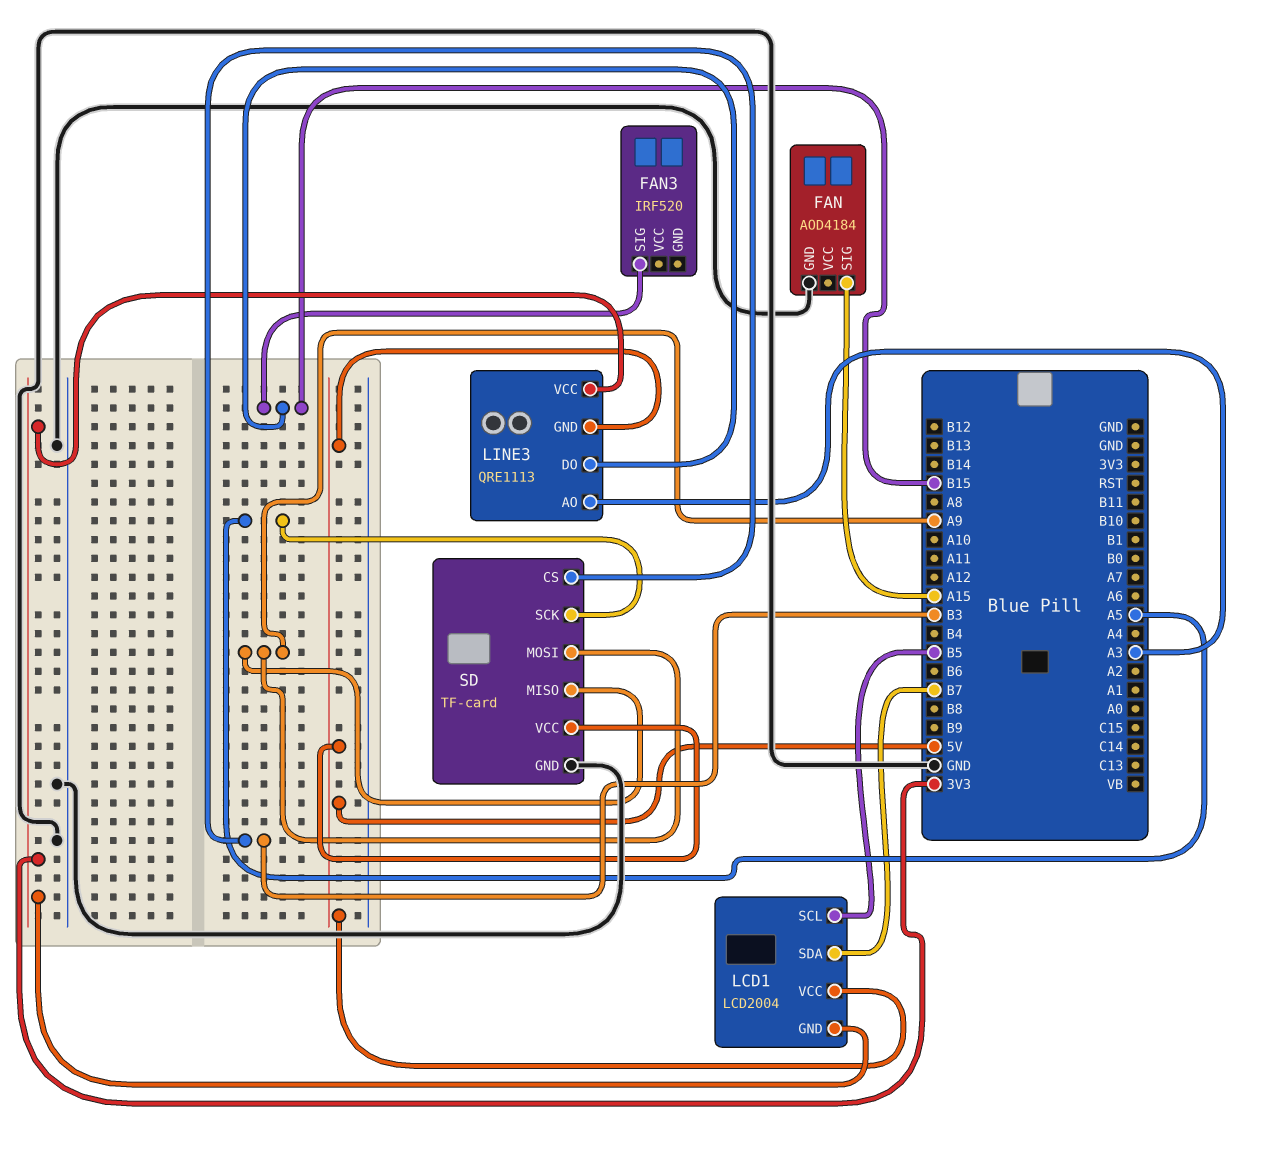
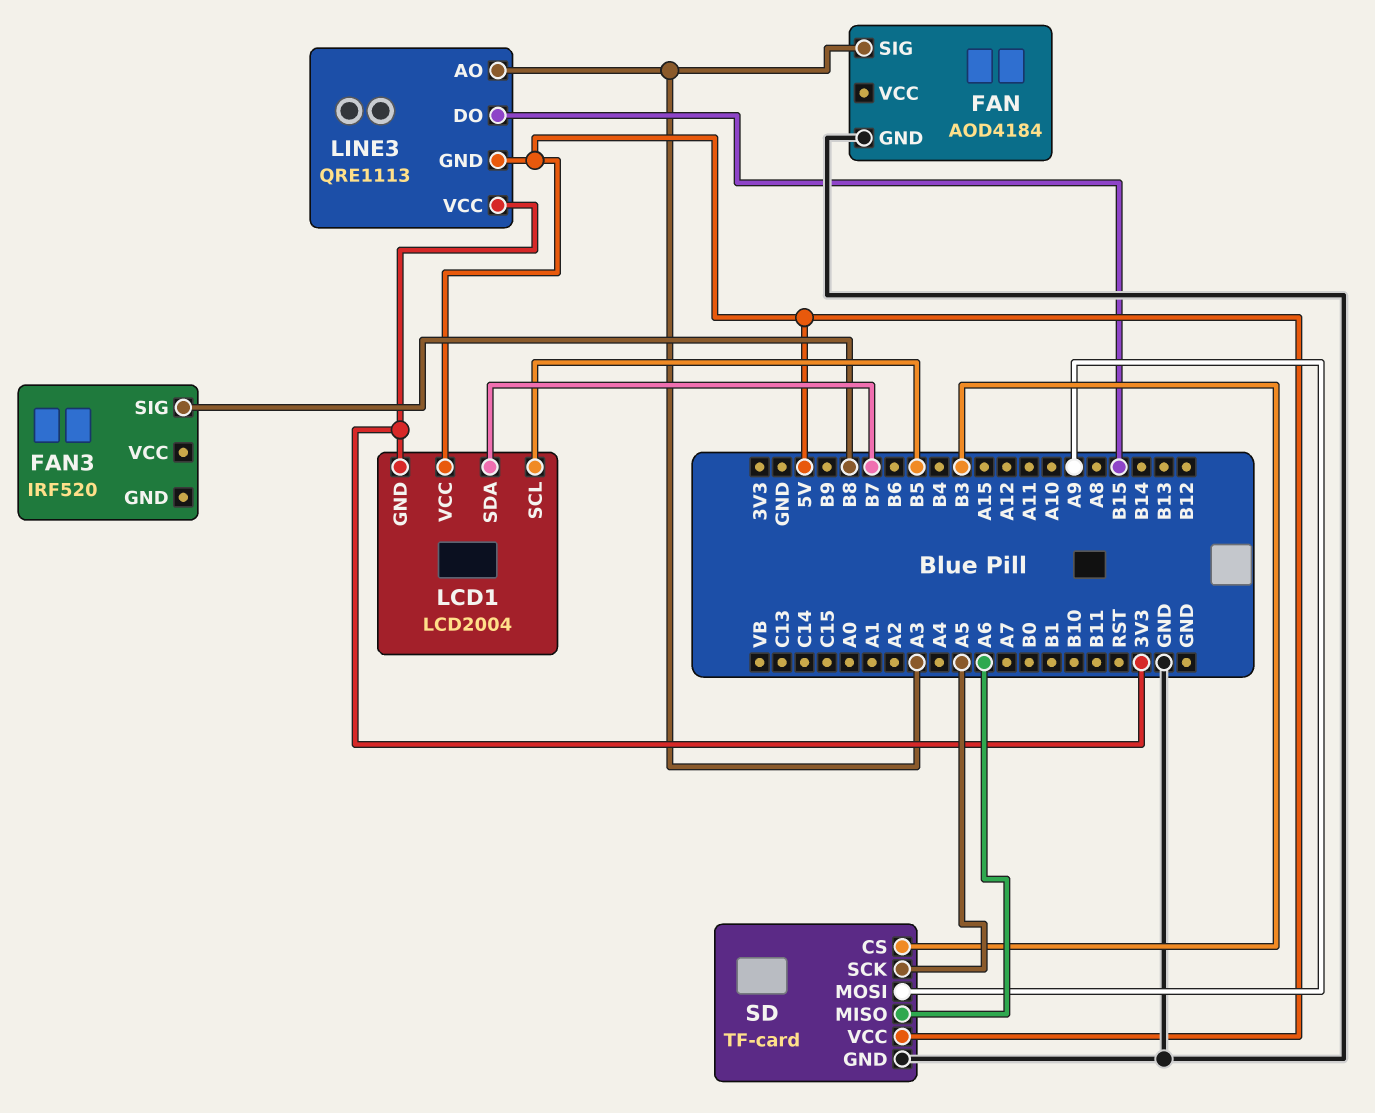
FAN pin SIG: A15 -> A3
FAN3 pin SIG: B15 -> B8
SD pin MISO: A9 -> A6

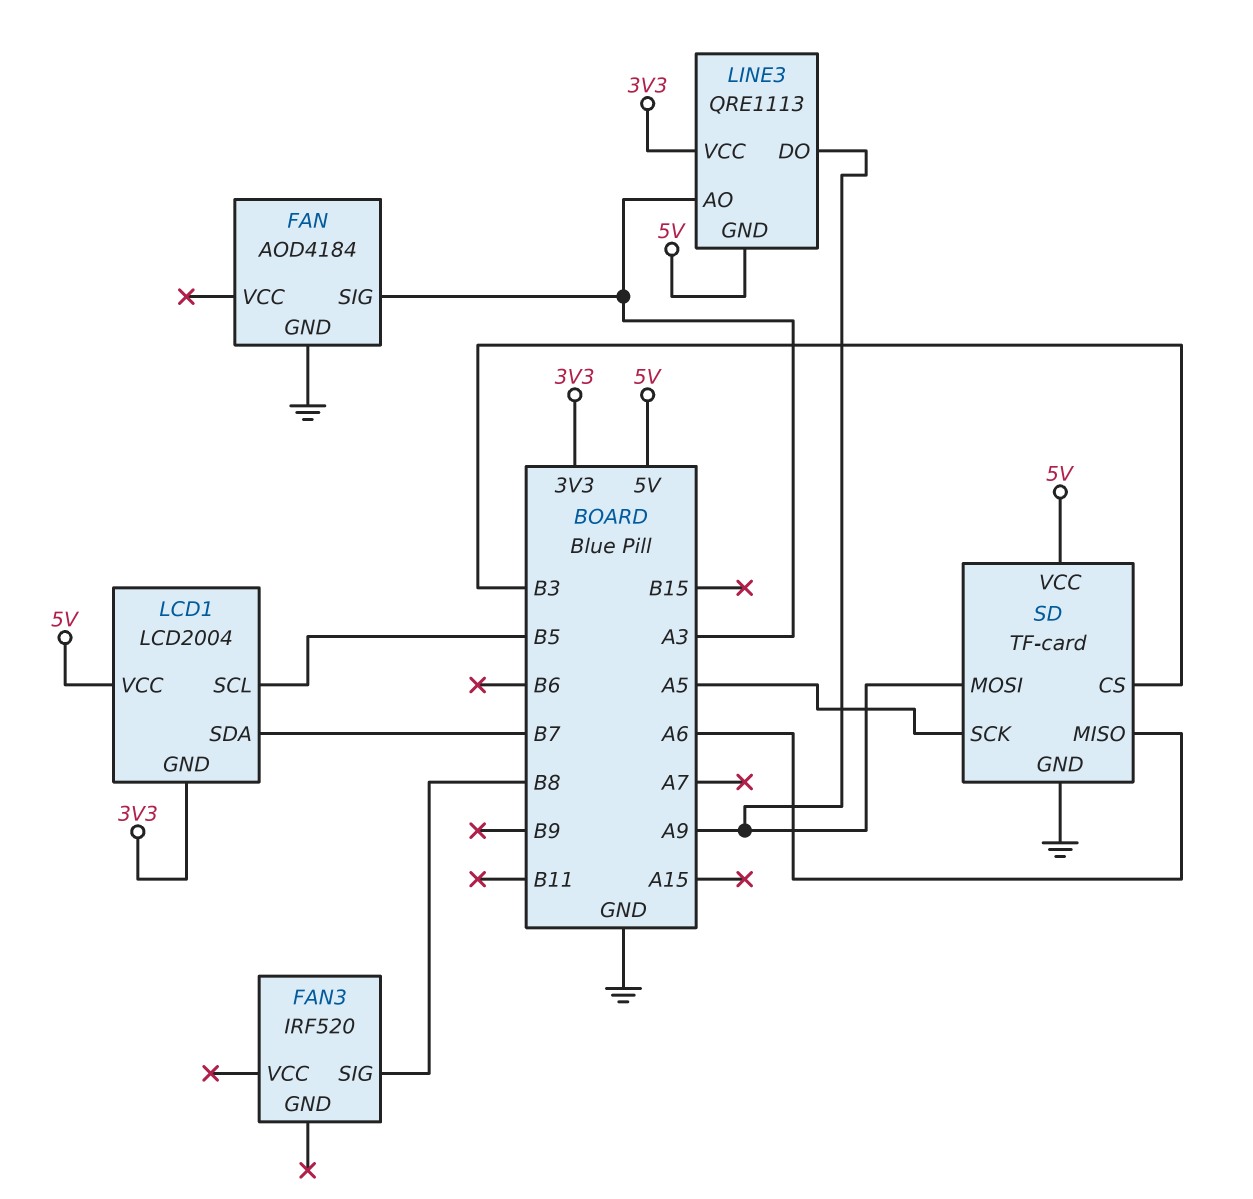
LINE3 pin DO: B15 -> A9

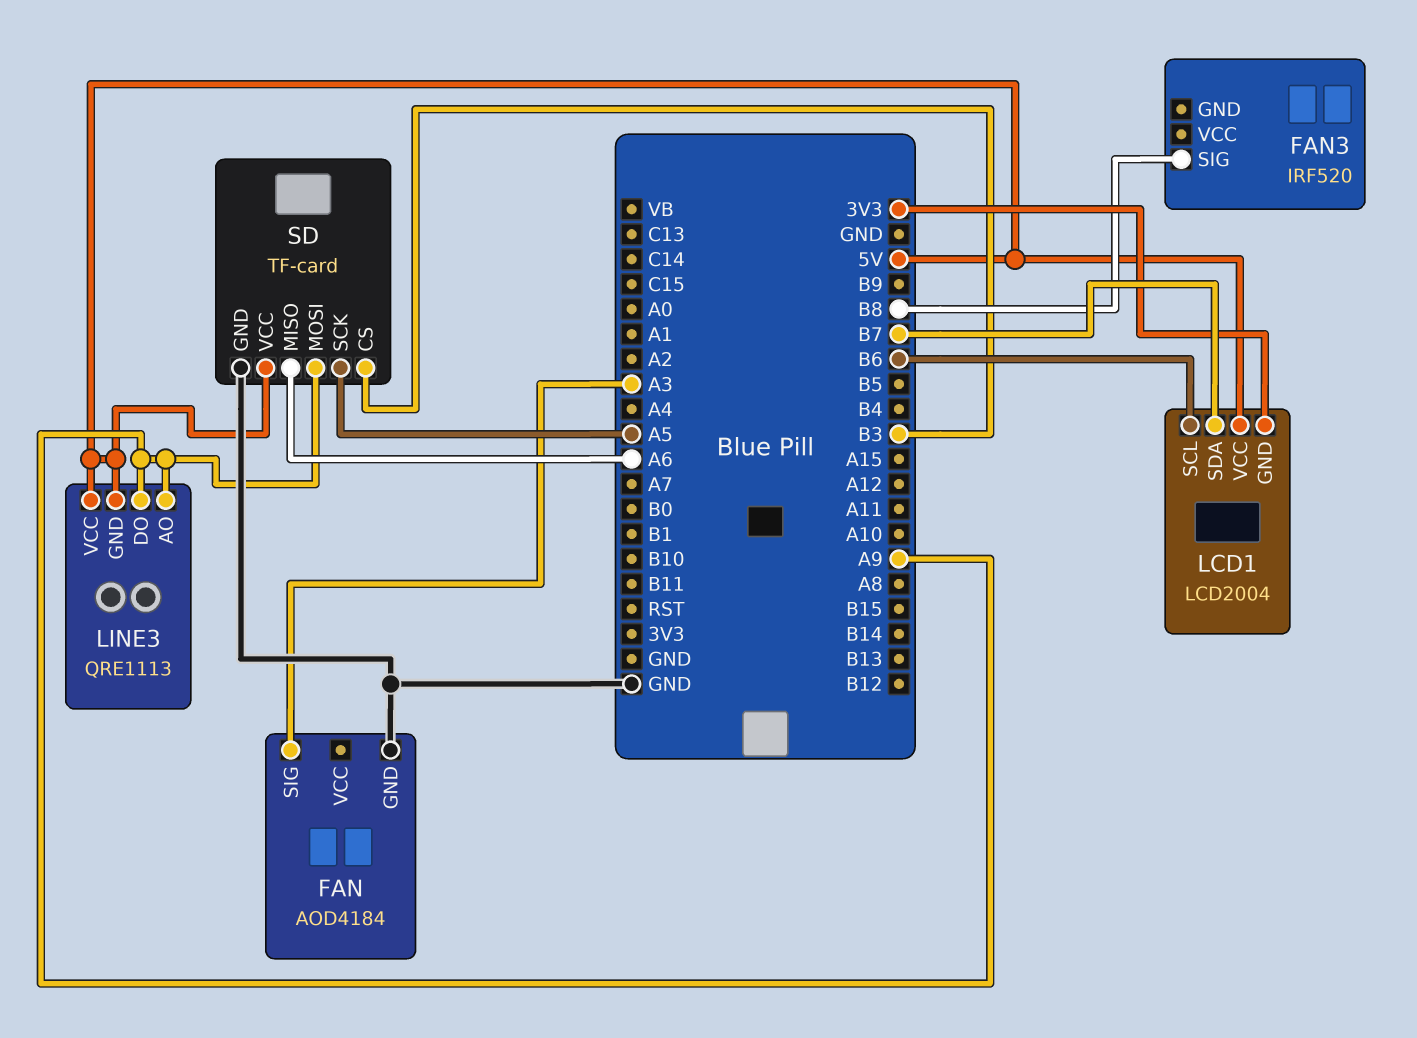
LCD1 pin SCL: B5 -> B6
LINE3 pin AO: A3 -> A9
LINE3 pin VCC: 3V3 -> 5V

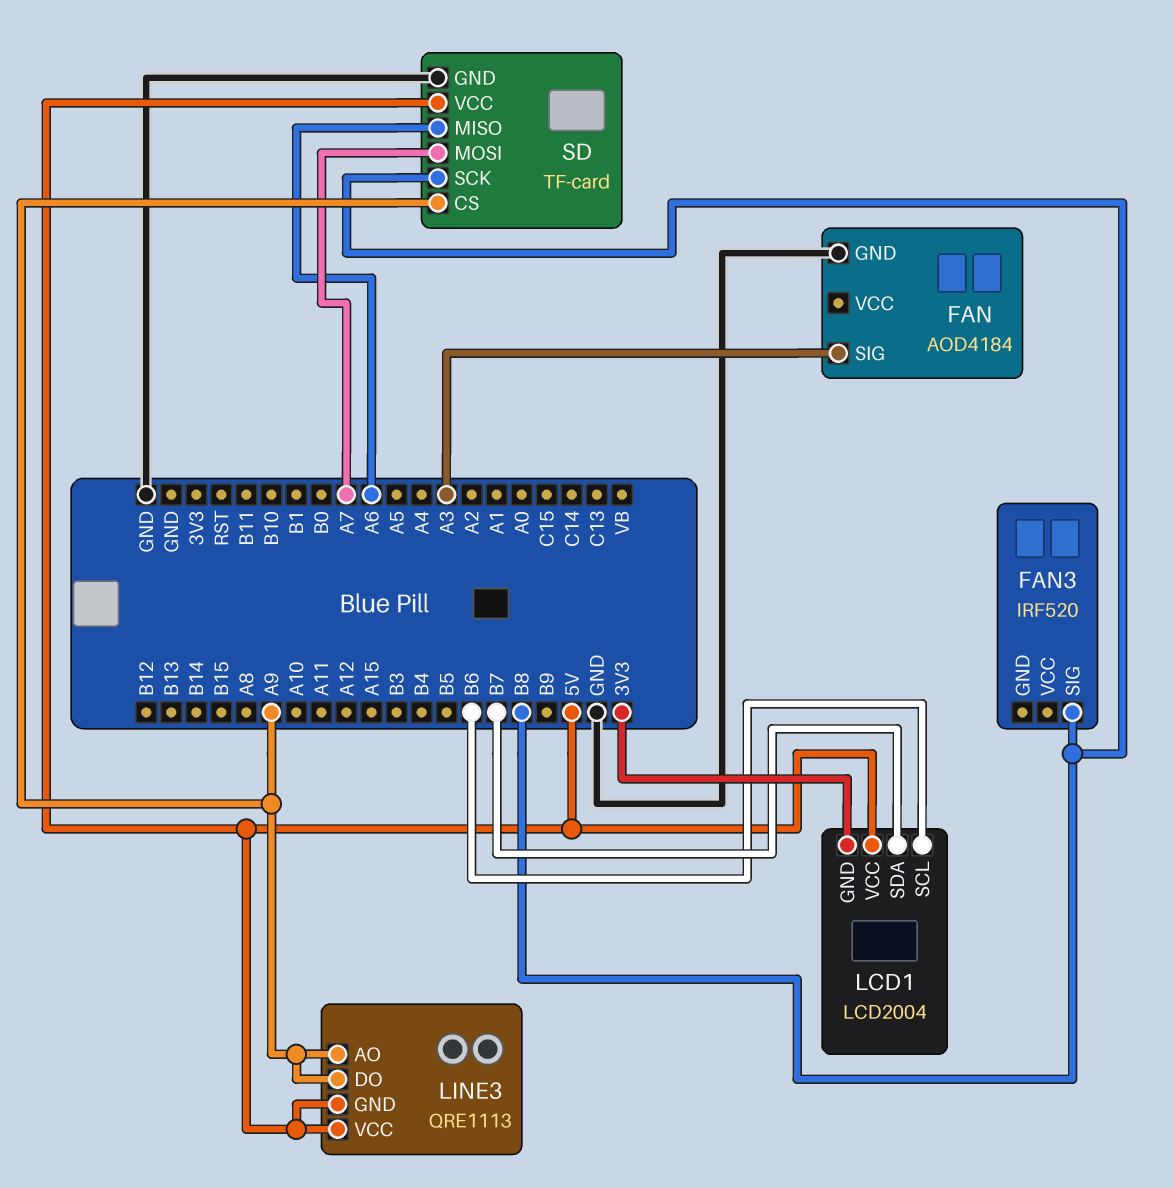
SD pin CS: B3 -> A9
SD pin MOSI: A9 -> A7
SD pin SCK: A5 -> B8

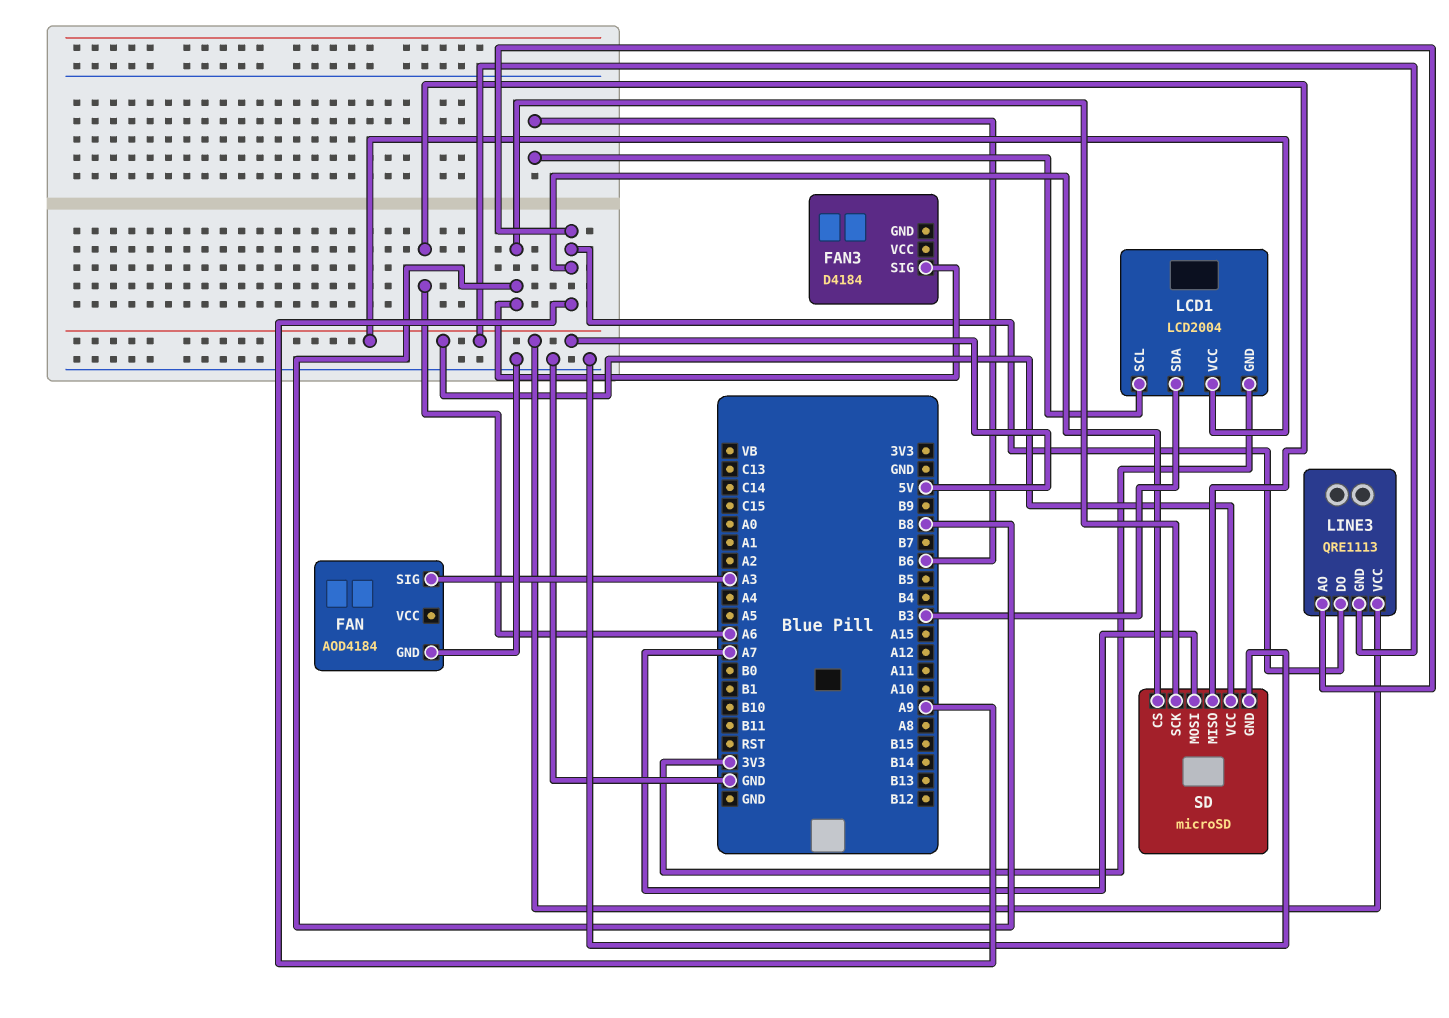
FAN3: IRF520 -> D4184
LCD1 pin SDA: B7 -> B3
SD: TF-card -> microSD

